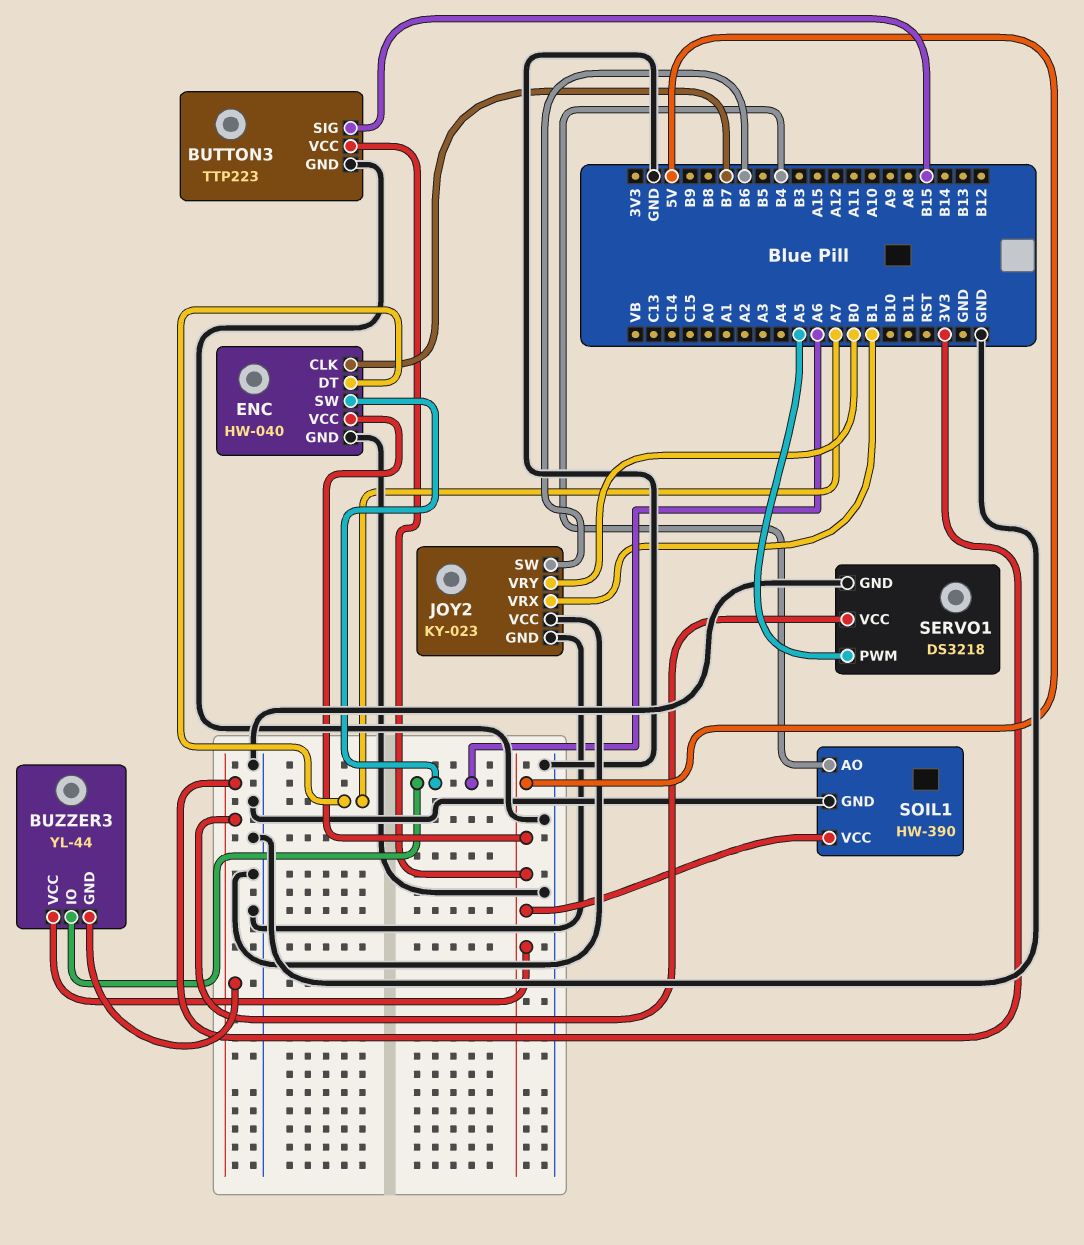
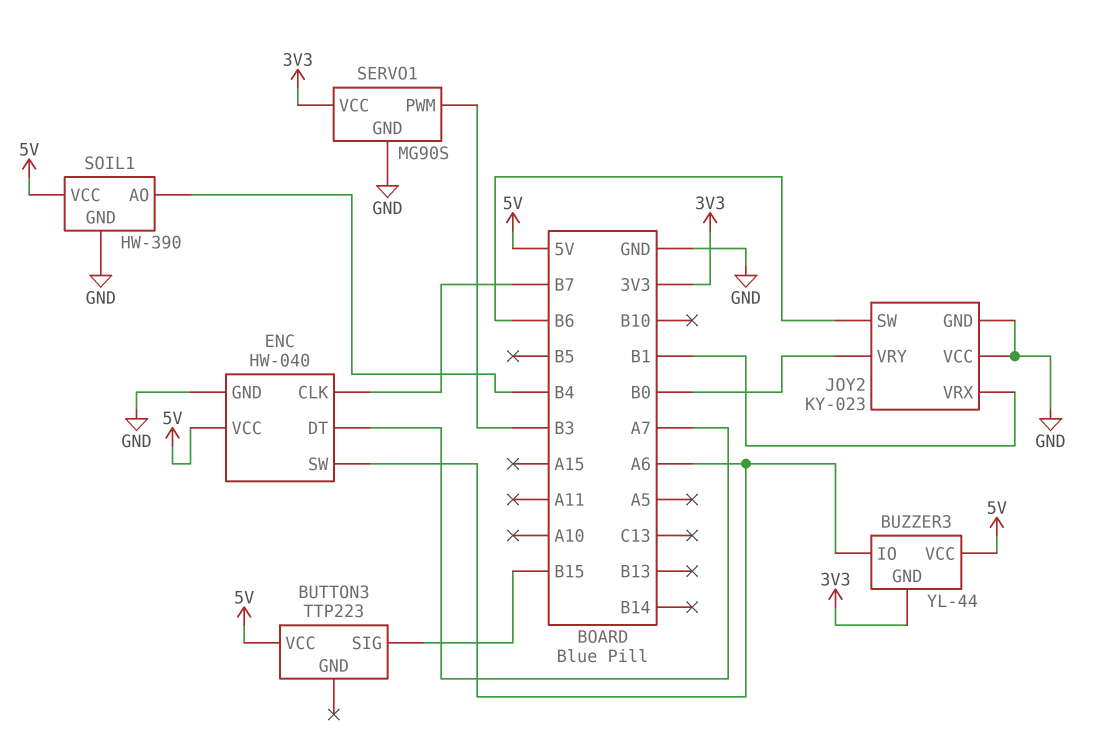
BUTTON3 pin GND: GND -> none
SERVO1: DS3218 -> MG90S
SERVO1 pin PWM: A5 -> B3

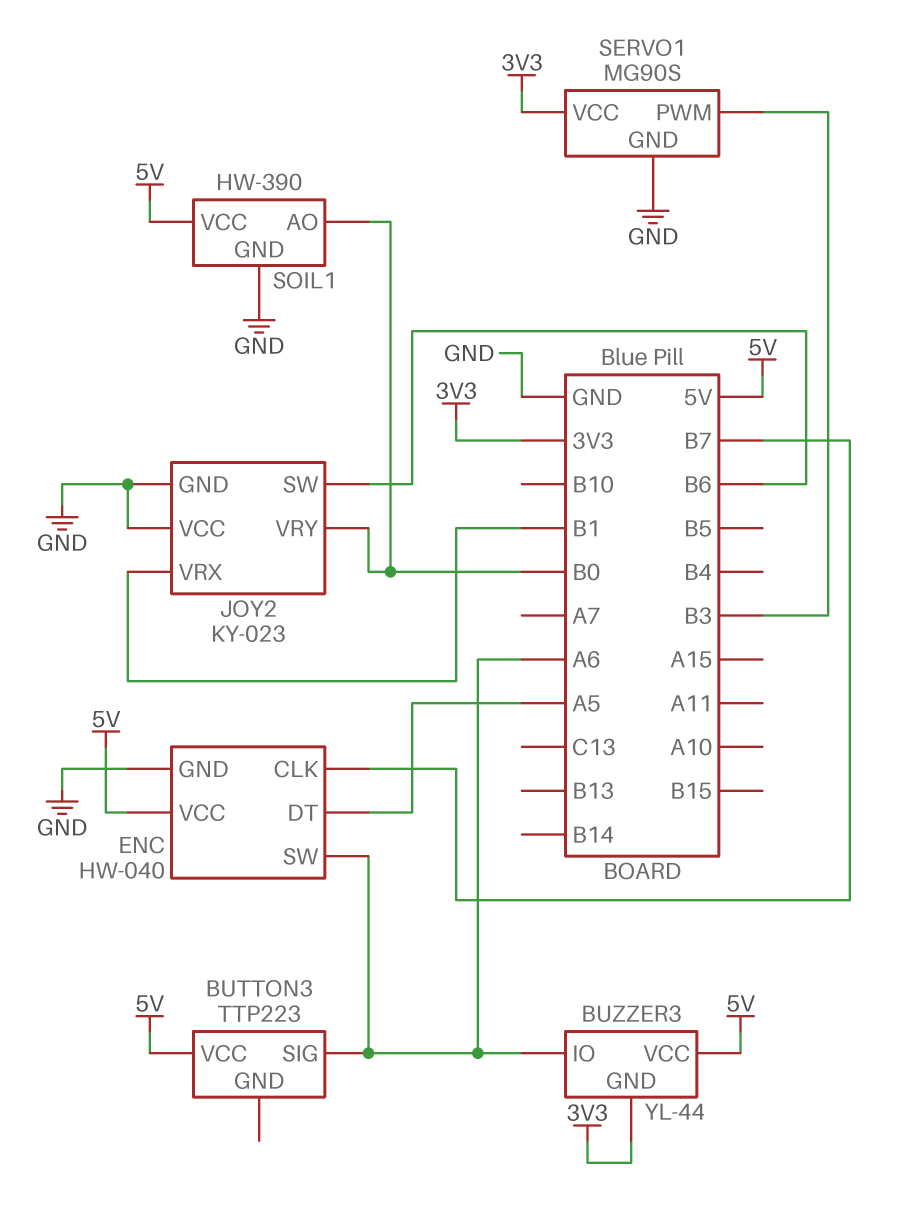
BUTTON3 pin SIG: B15 -> A6
ENC pin DT: A7 -> A5
SOIL1 pin AO: B4 -> B0

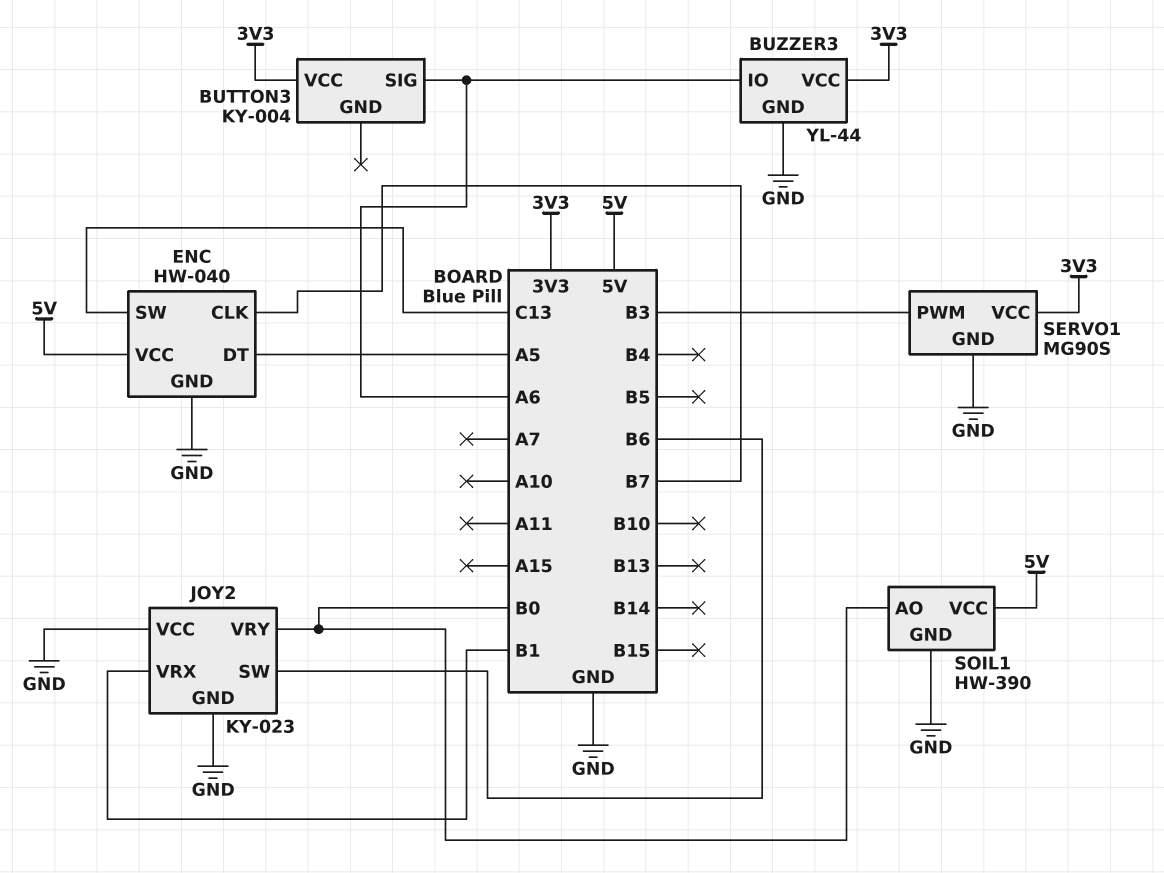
BUTTON3: TTP223 -> KY-004
BUTTON3 pin VCC: 5V -> 3V3
BUZZER3 pin GND: 3V3 -> GND
BUZZER3 pin VCC: 5V -> 3V3
ENC pin SW: A6 -> C13

